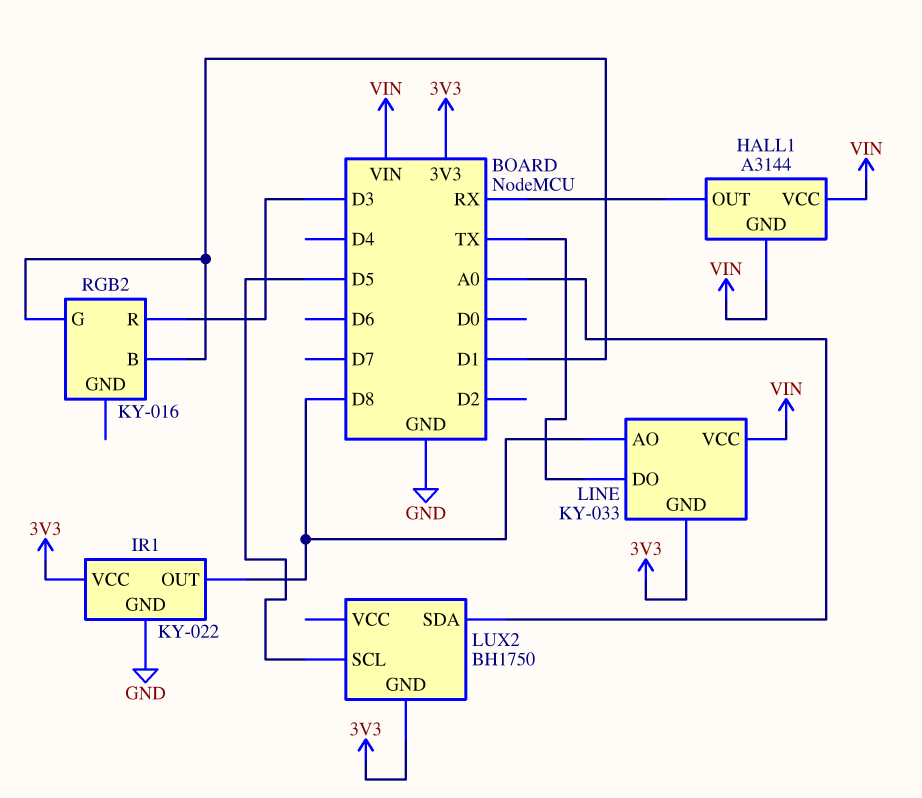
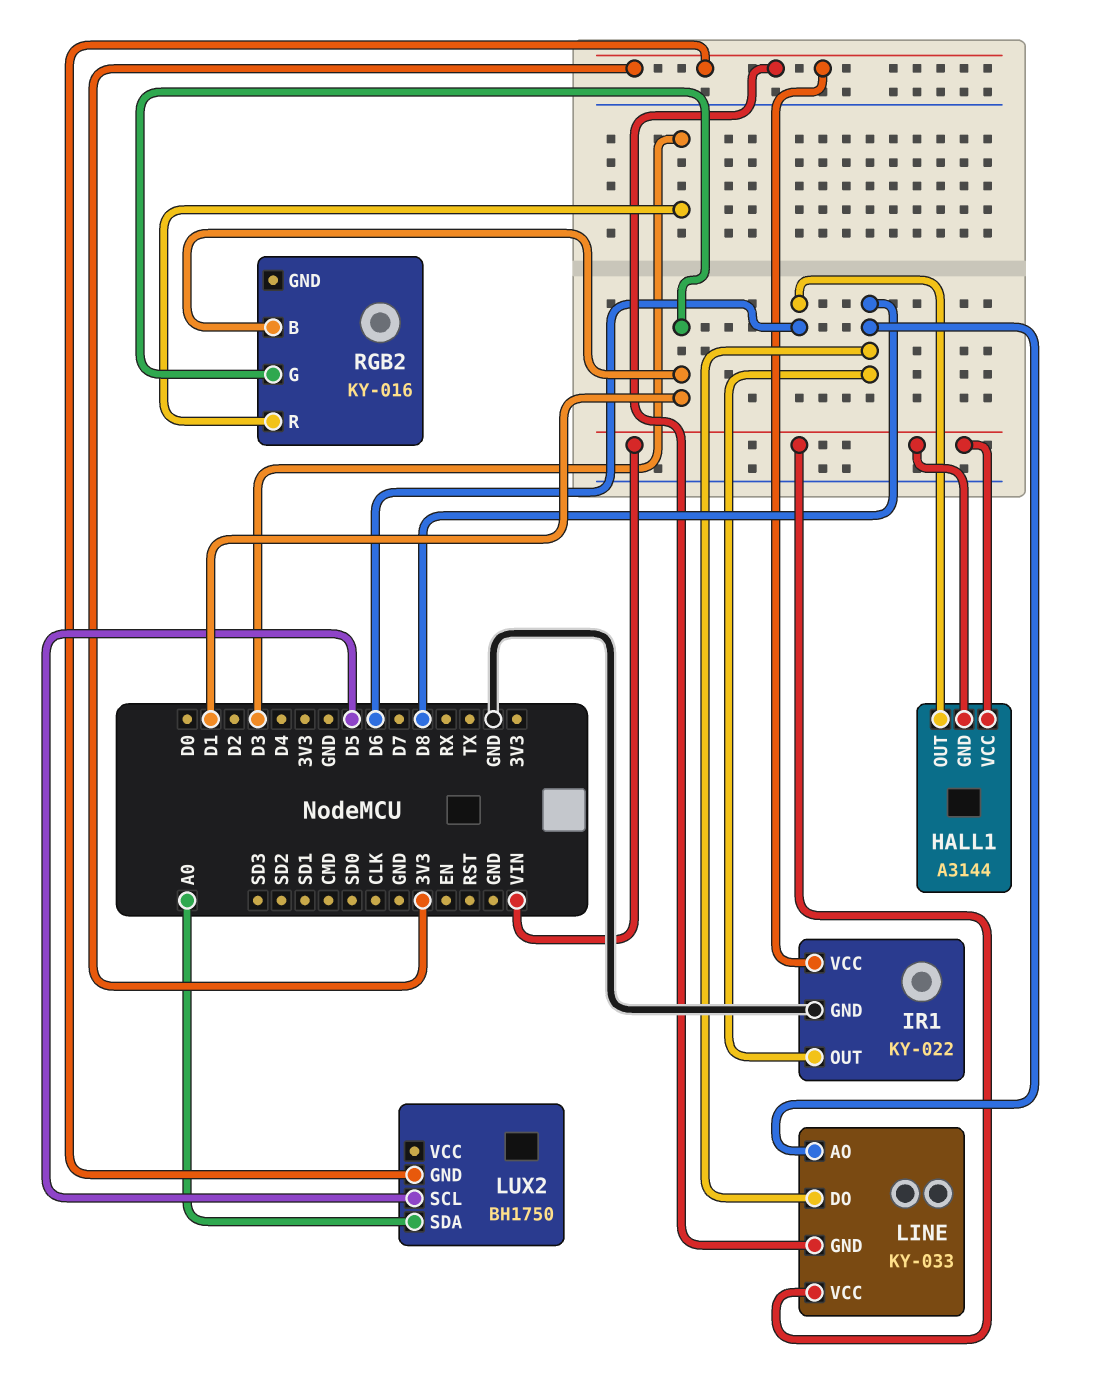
HALL1 pin OUT: RX -> D6
LINE pin DO: TX -> D8

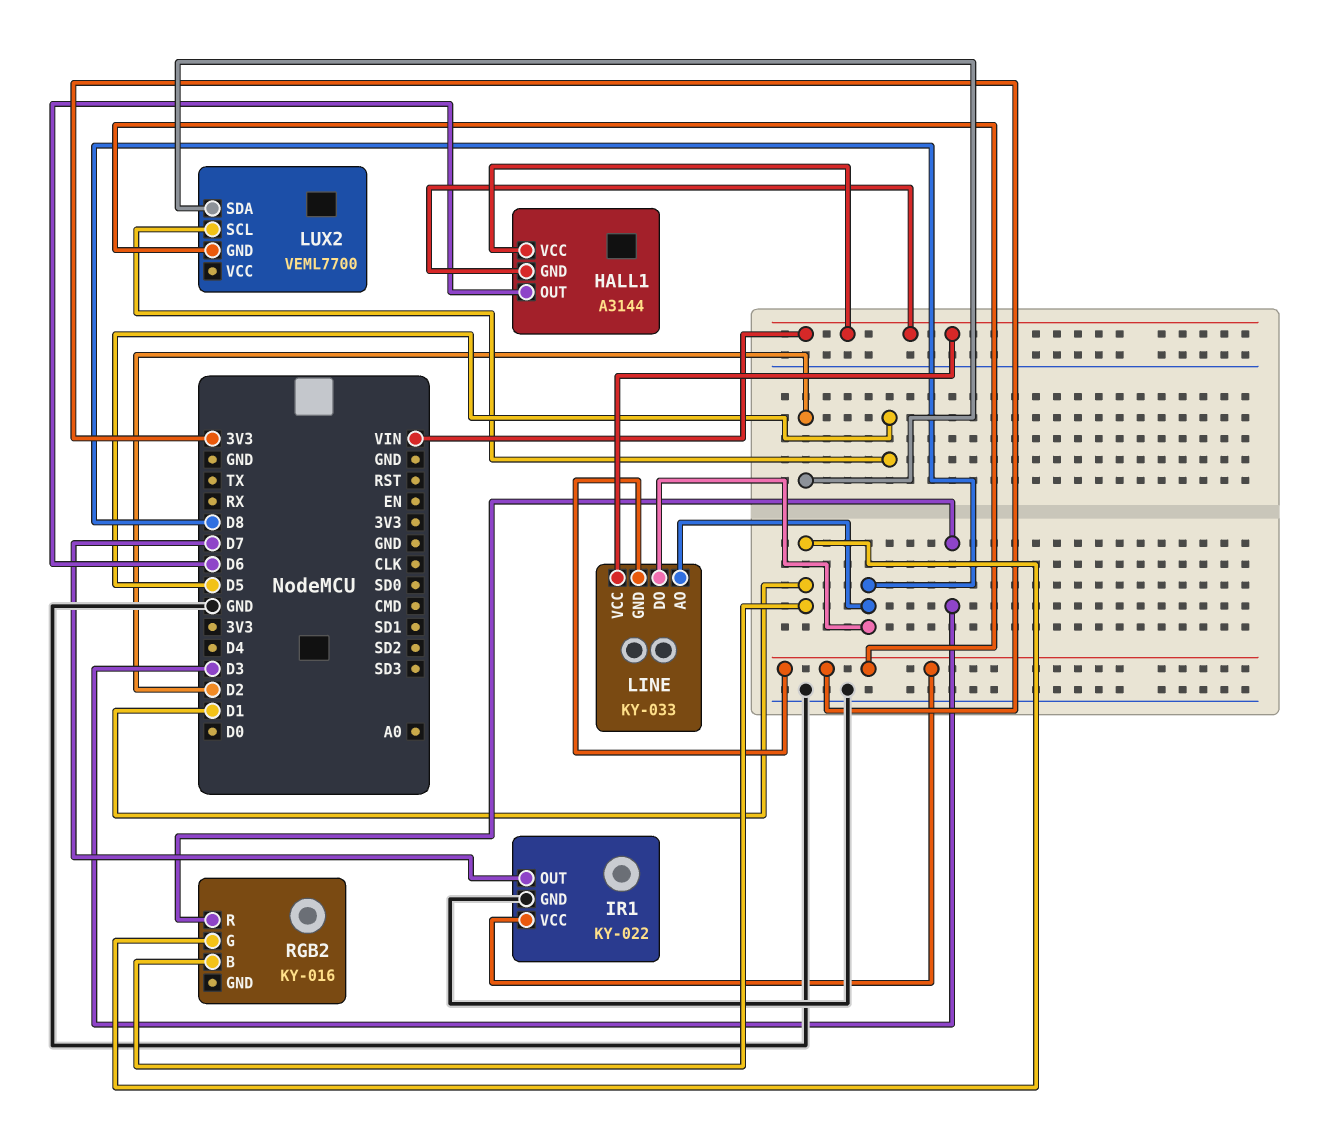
IR1 pin OUT: D8 -> D7
LUX2: BH1750 -> VEML7700
LUX2 pin SDA: A0 -> D2

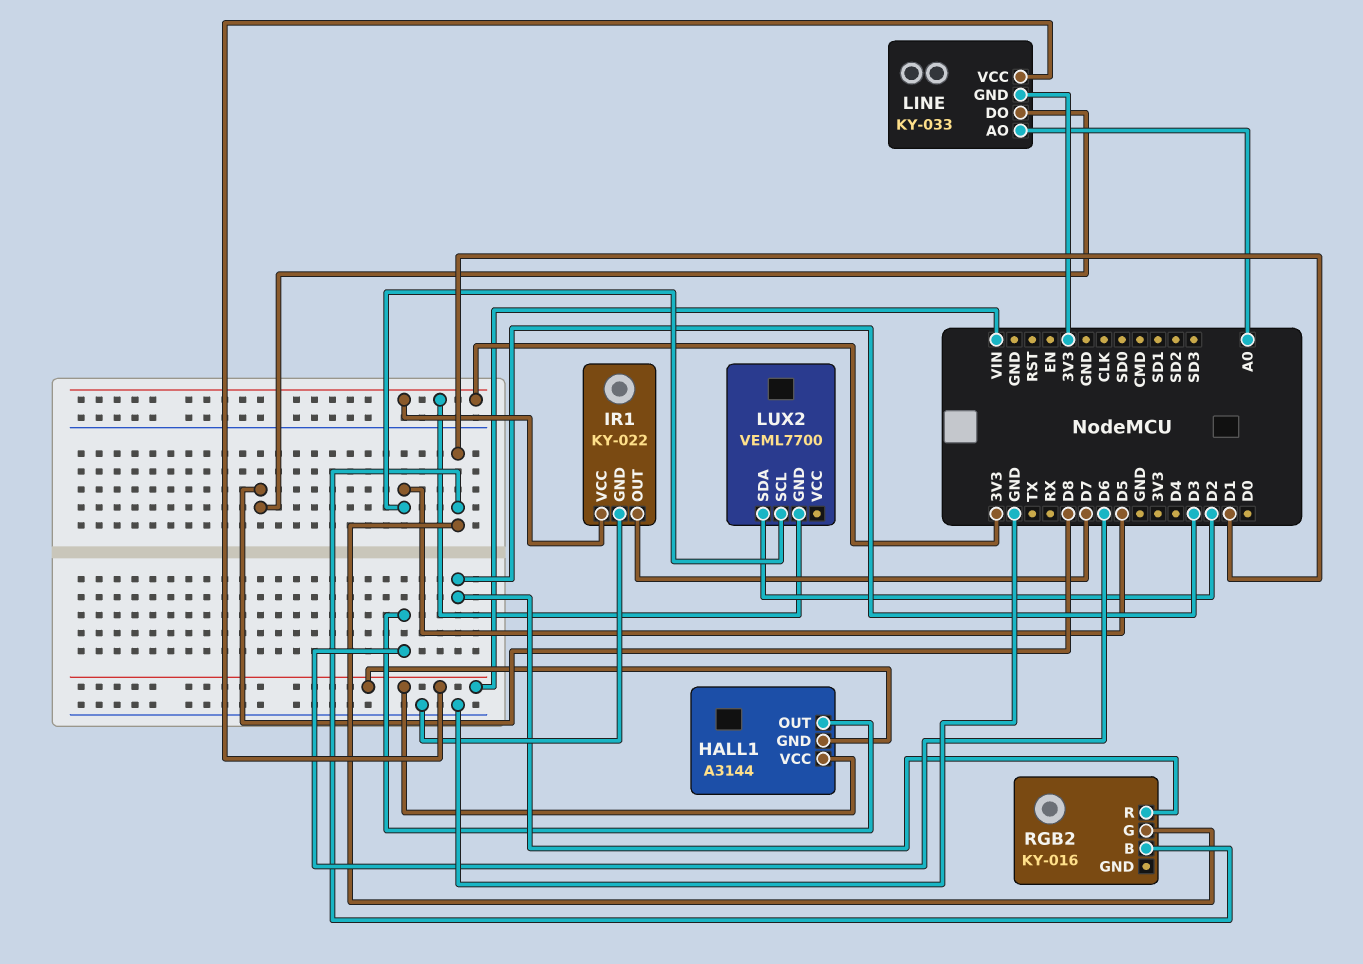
LINE pin AO: D8 -> A0

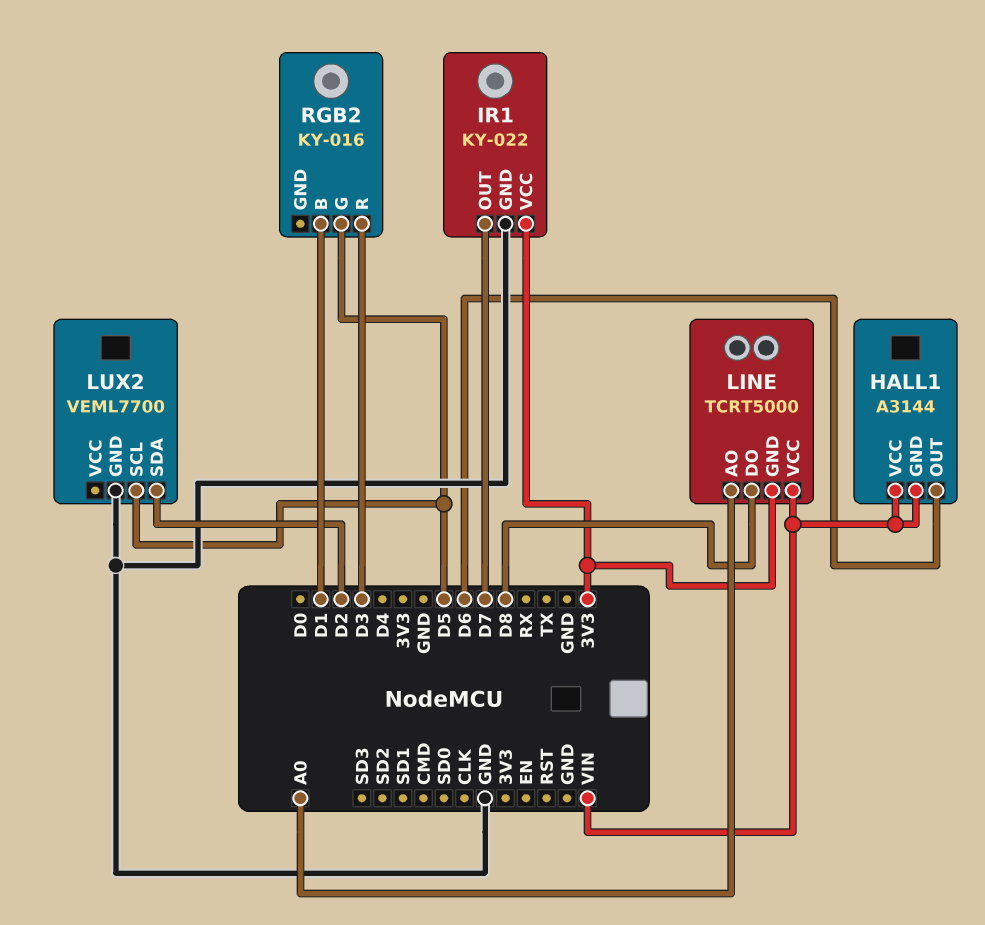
LINE: KY-033 -> TCRT5000
LUX2 pin GND: 3V3 -> GND
RGB2 pin G: D1 -> D5

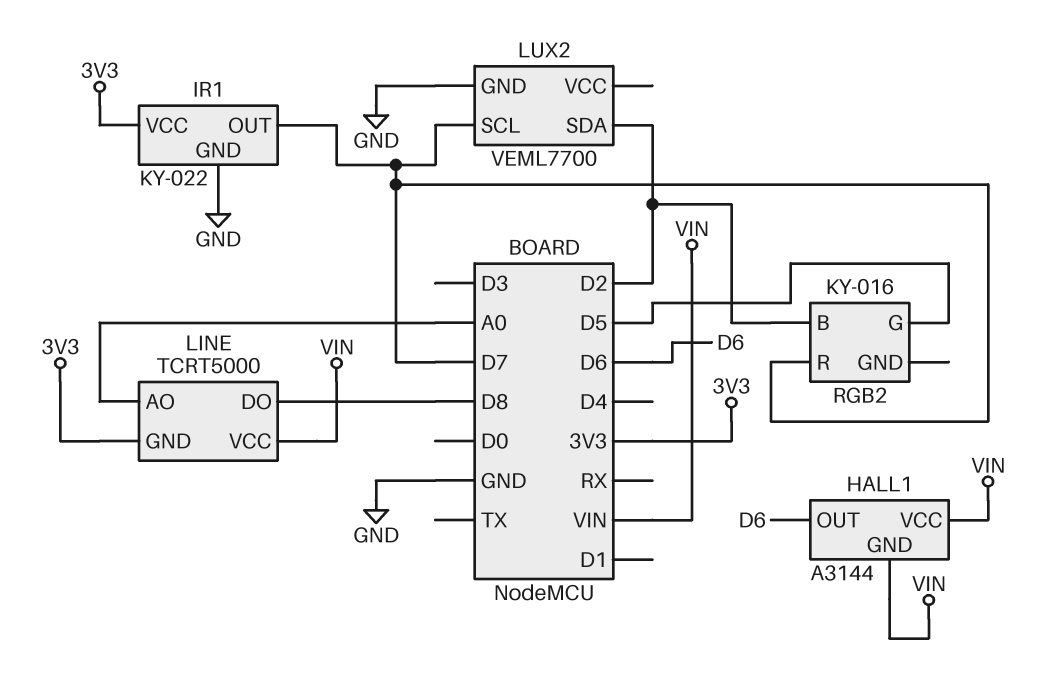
LUX2 pin SCL: D5 -> D7
RGB2 pin B: D1 -> D2
RGB2 pin R: D3 -> D7

